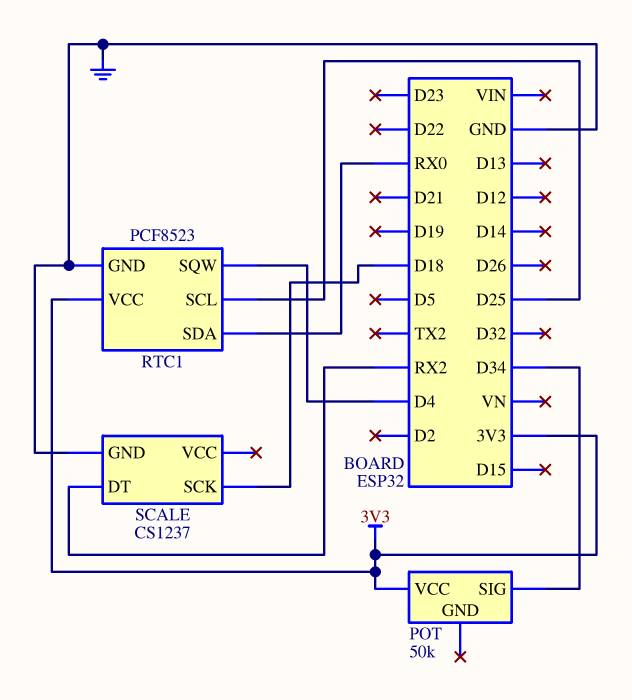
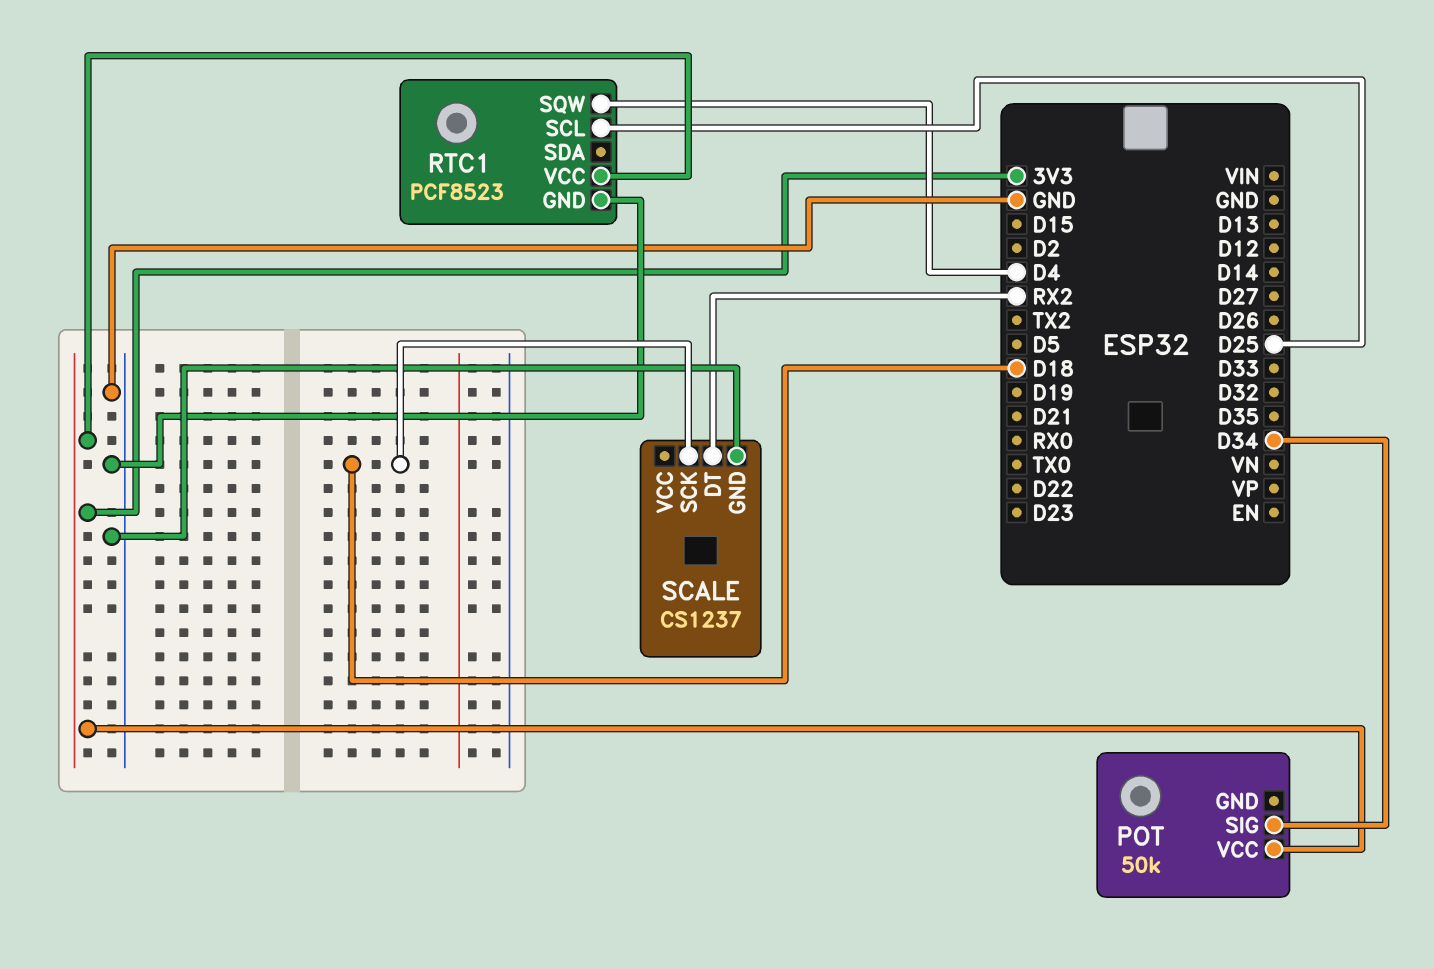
RTC1 pin SDA: RX0 -> none

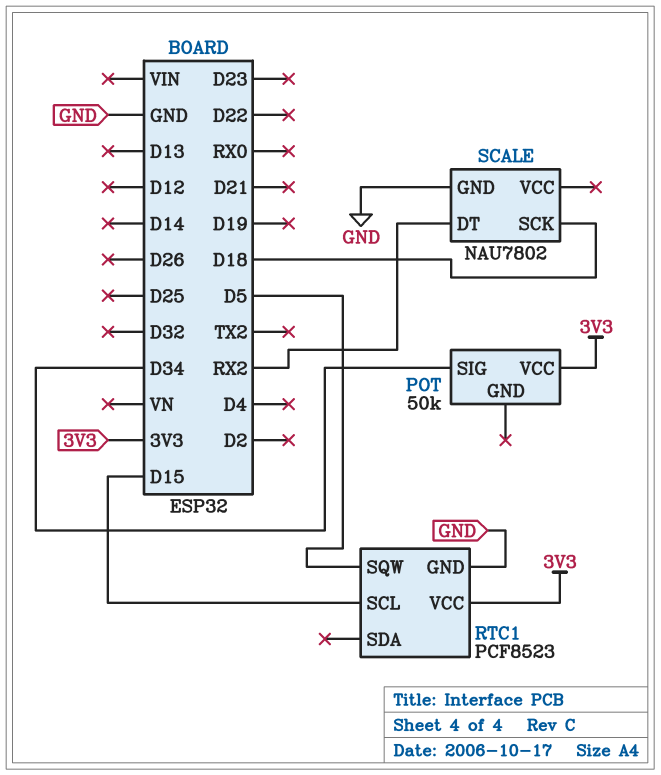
RTC1 pin SCL: D25 -> D15
RTC1 pin SQW: D4 -> D5
SCALE: CS1237 -> NAU7802

